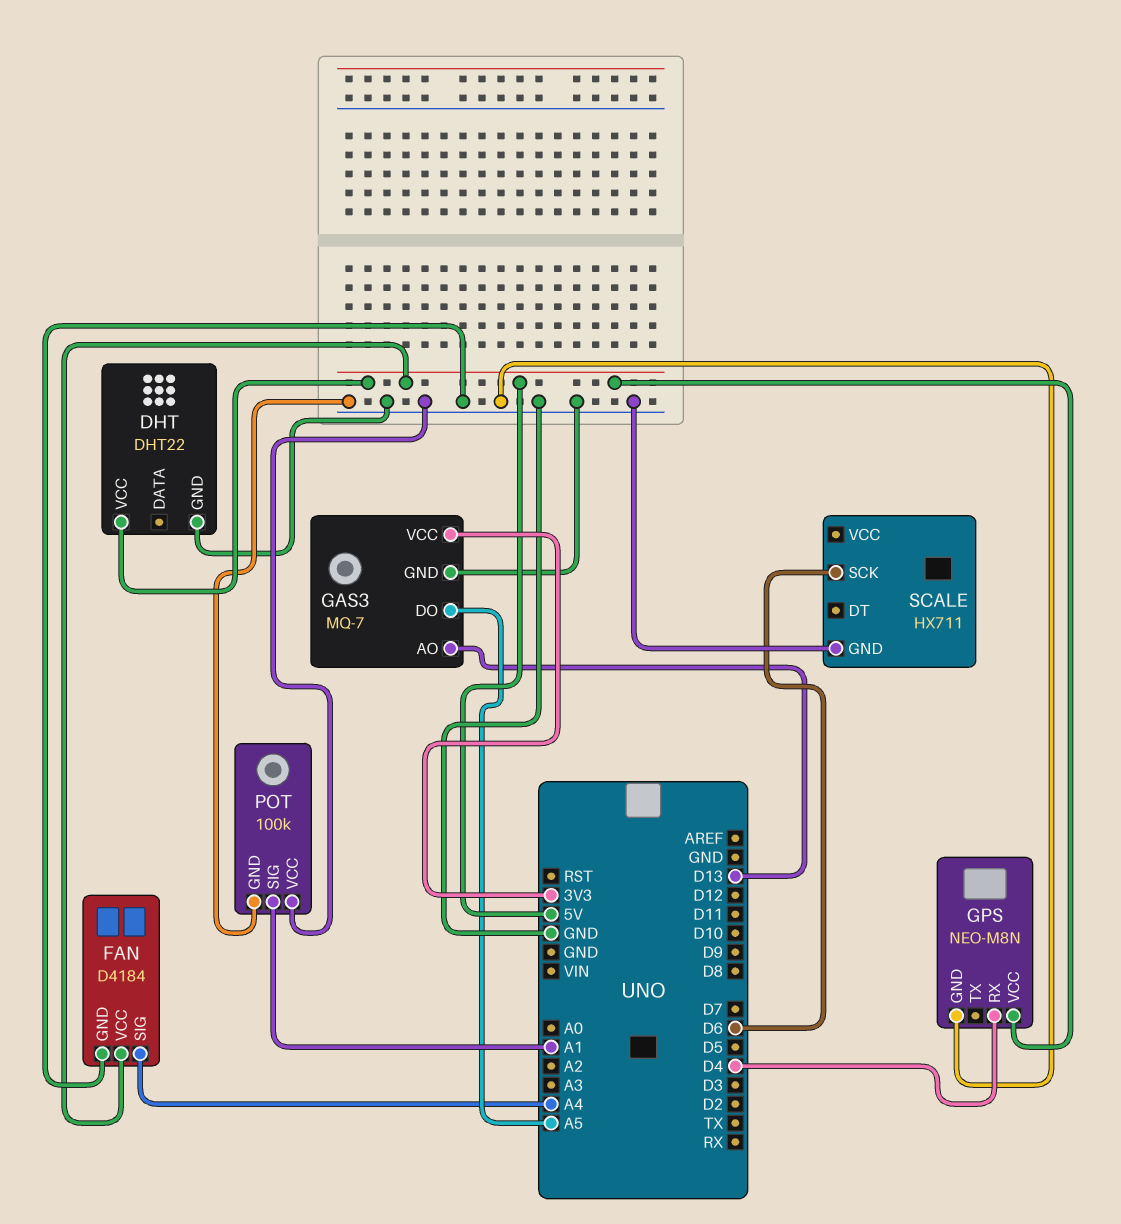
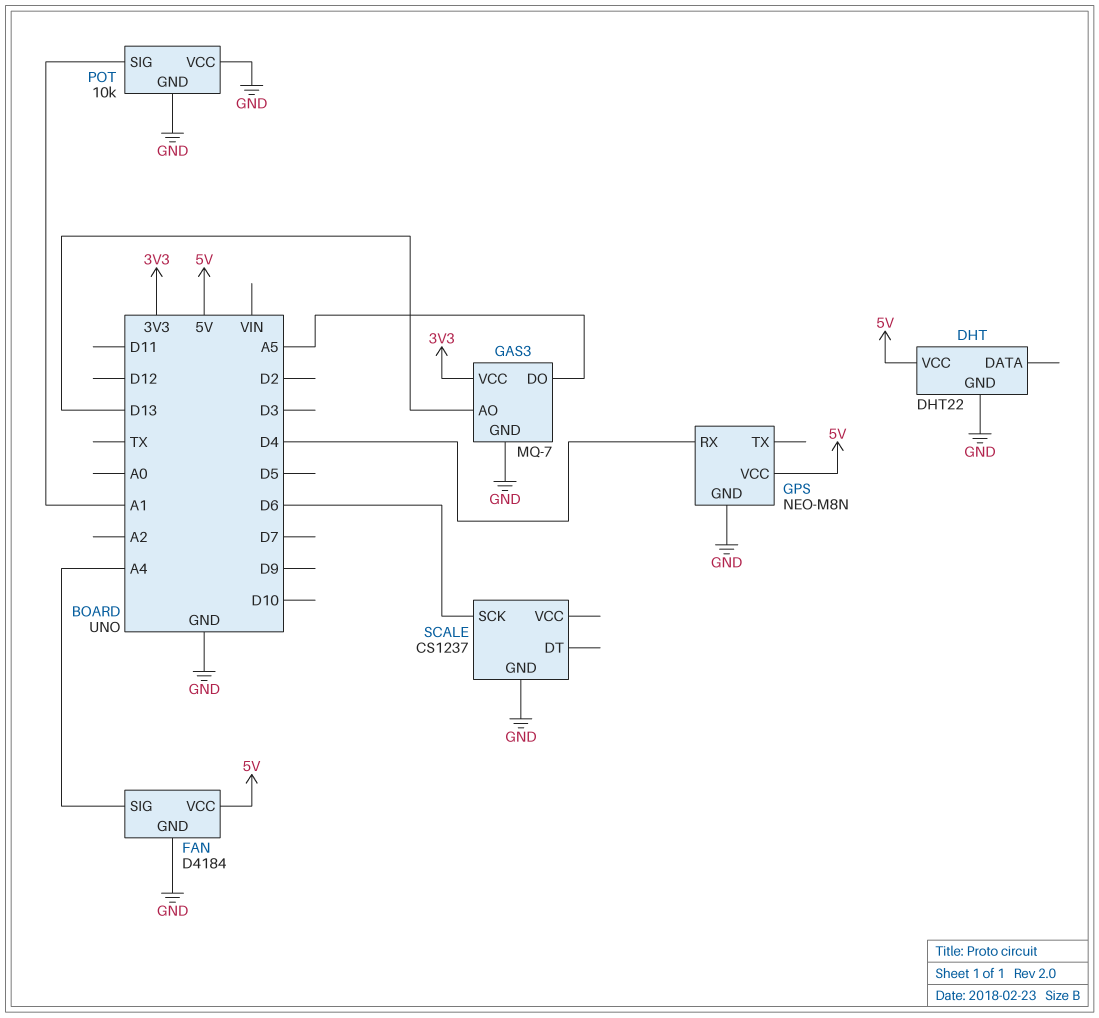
POT: 100k -> 10k
SCALE: HX711 -> CS1237

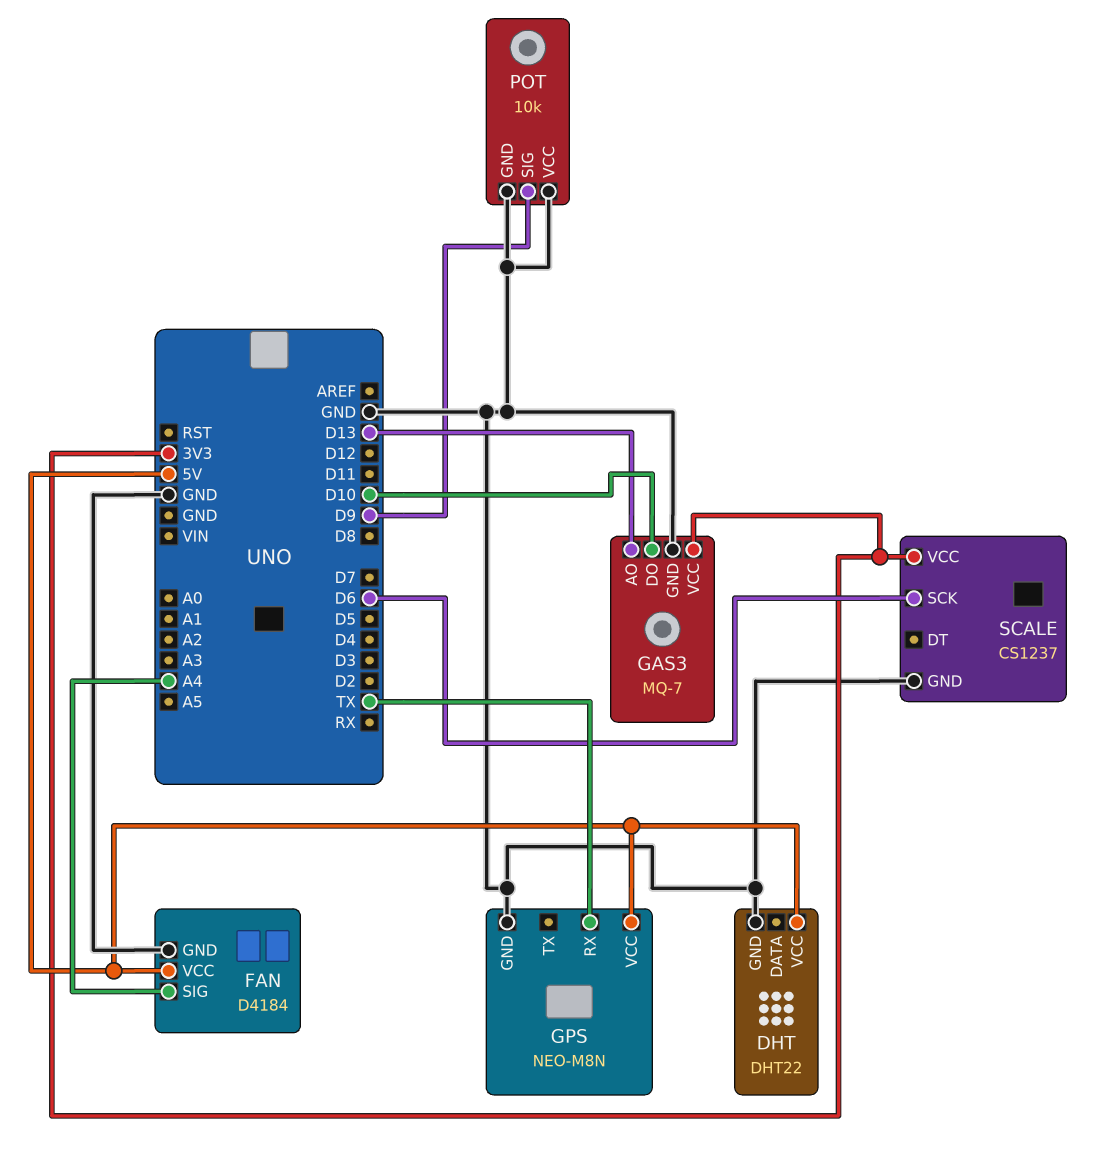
GAS3 pin DO: A5 -> D10
GPS pin RX: D4 -> TX
POT pin SIG: A1 -> D9
SCALE pin VCC: none -> 3V3

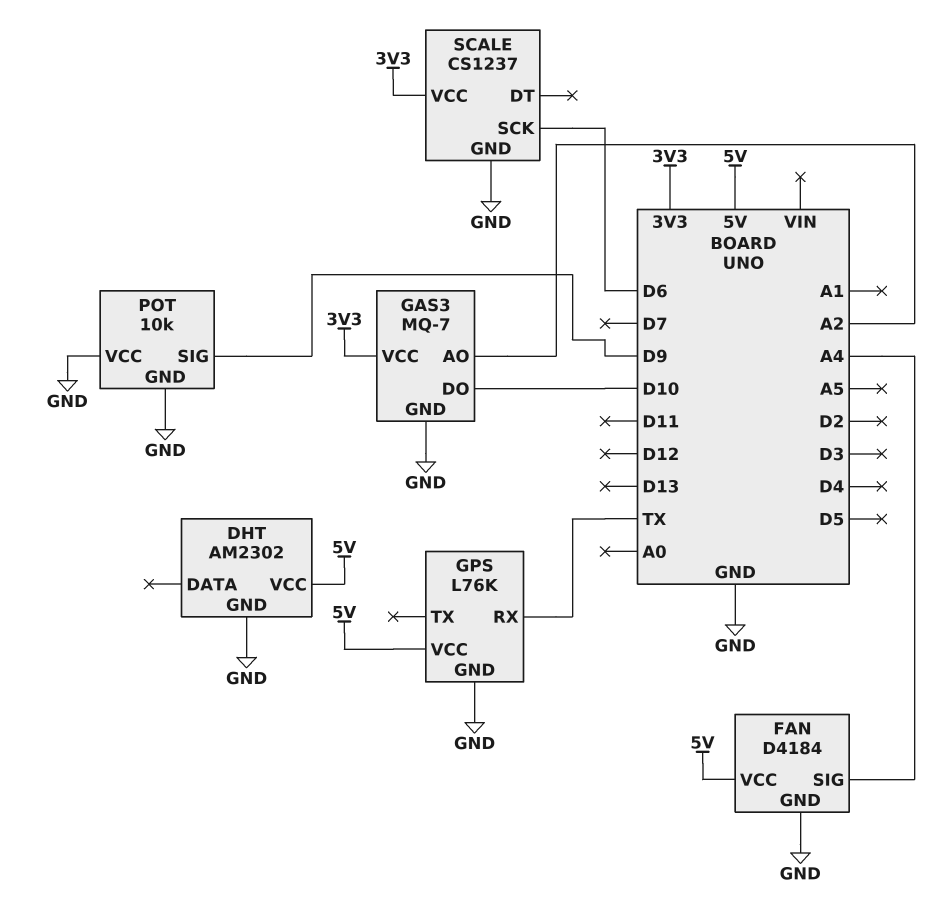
DHT: DHT22 -> AM2302
GAS3 pin AO: D13 -> A2
GPS: NEO-M8N -> L76K

